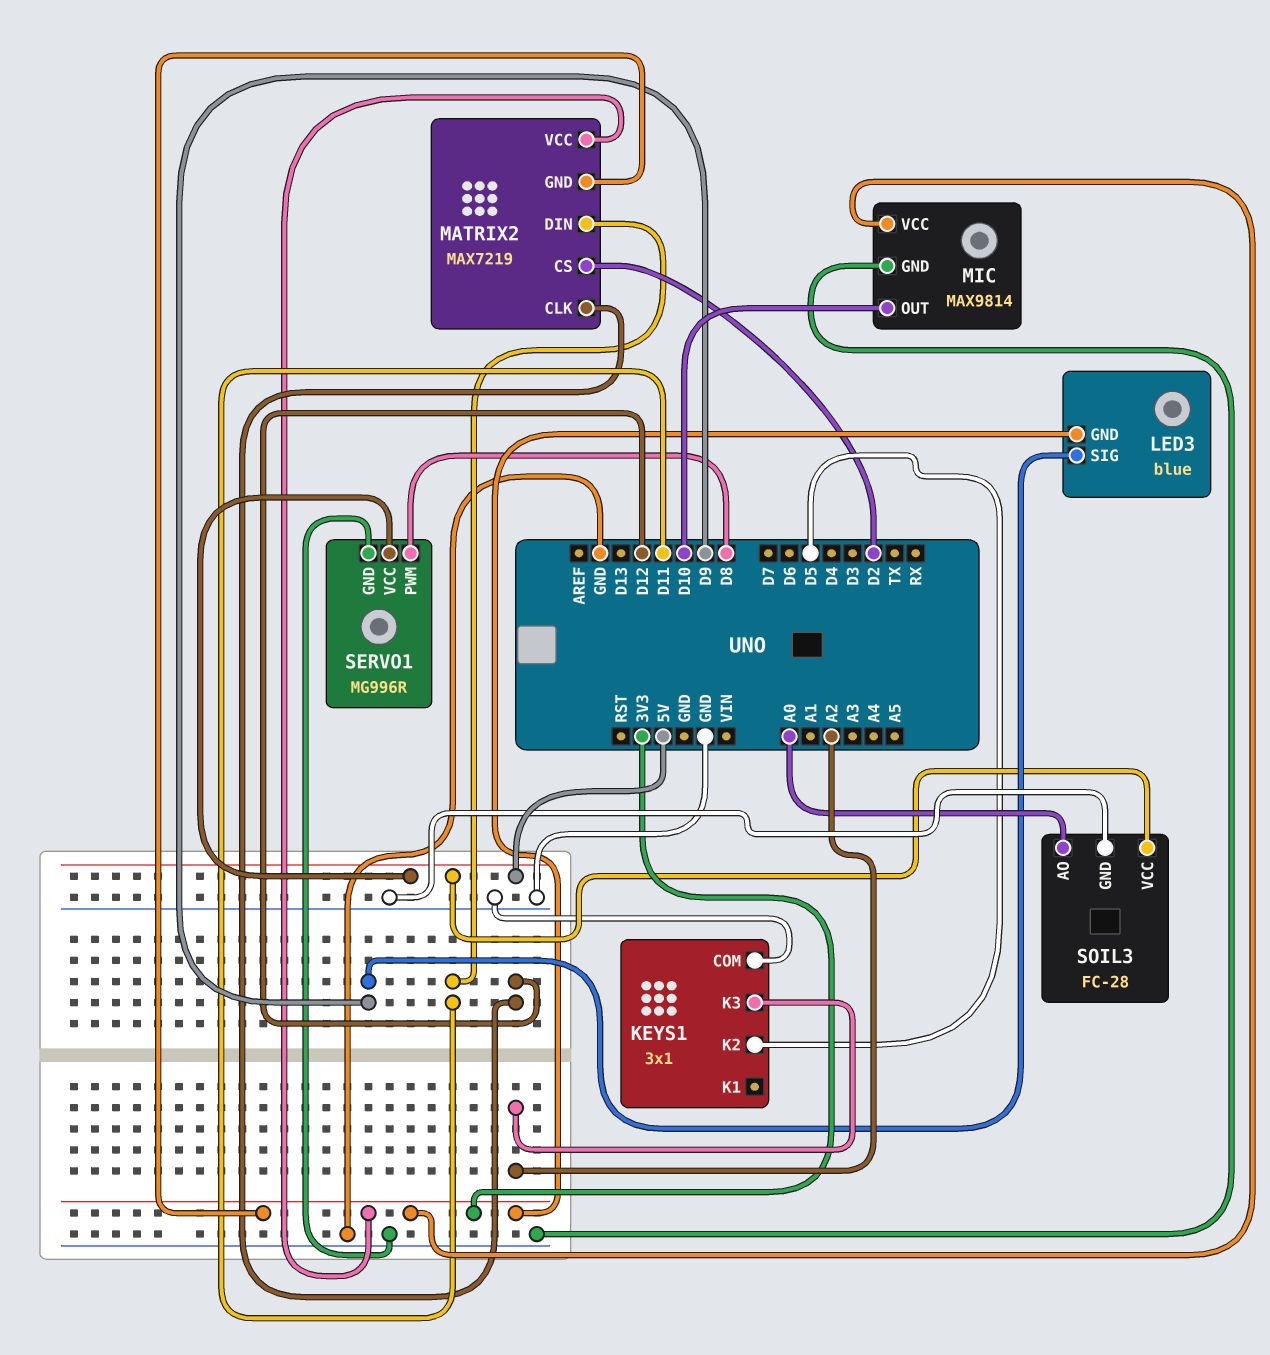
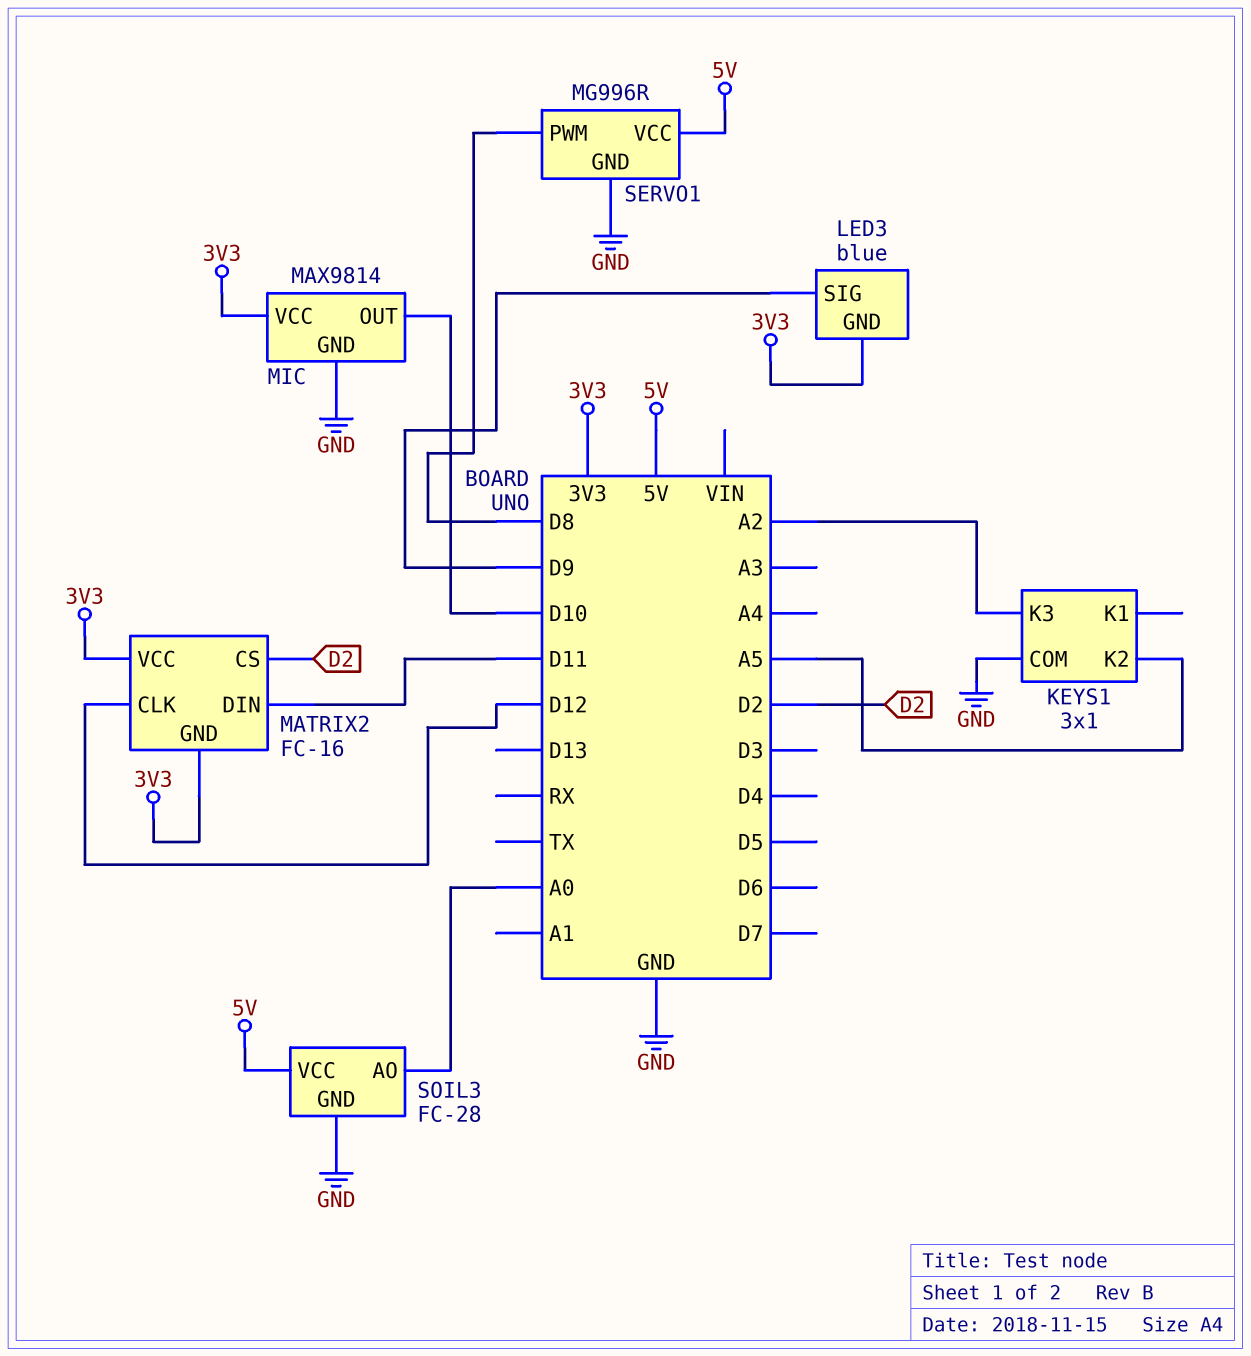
KEYS1 pin K2: D5 -> A5
MATRIX2: MAX7219 -> FC-16

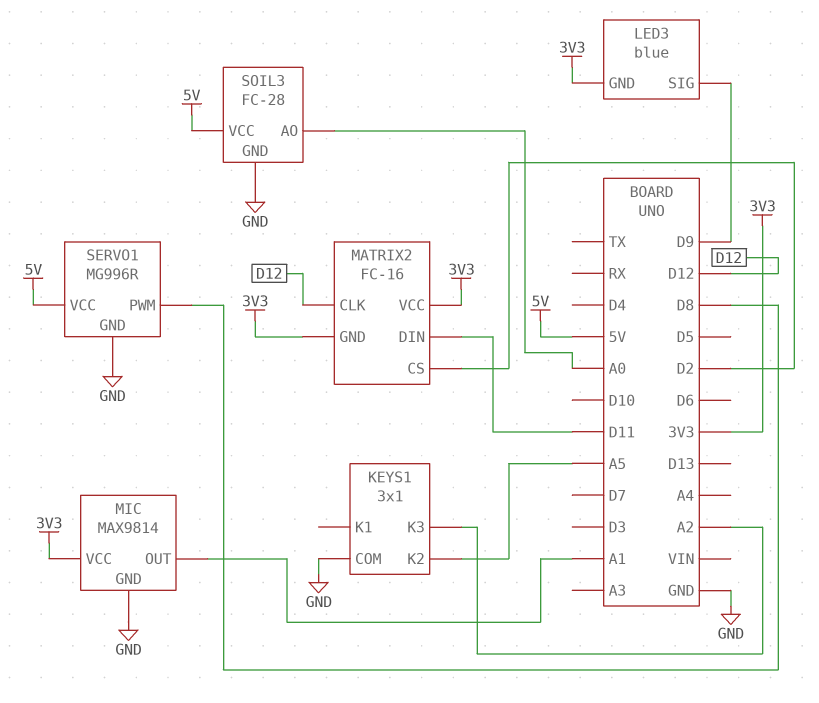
MIC pin OUT: D10 -> A1

